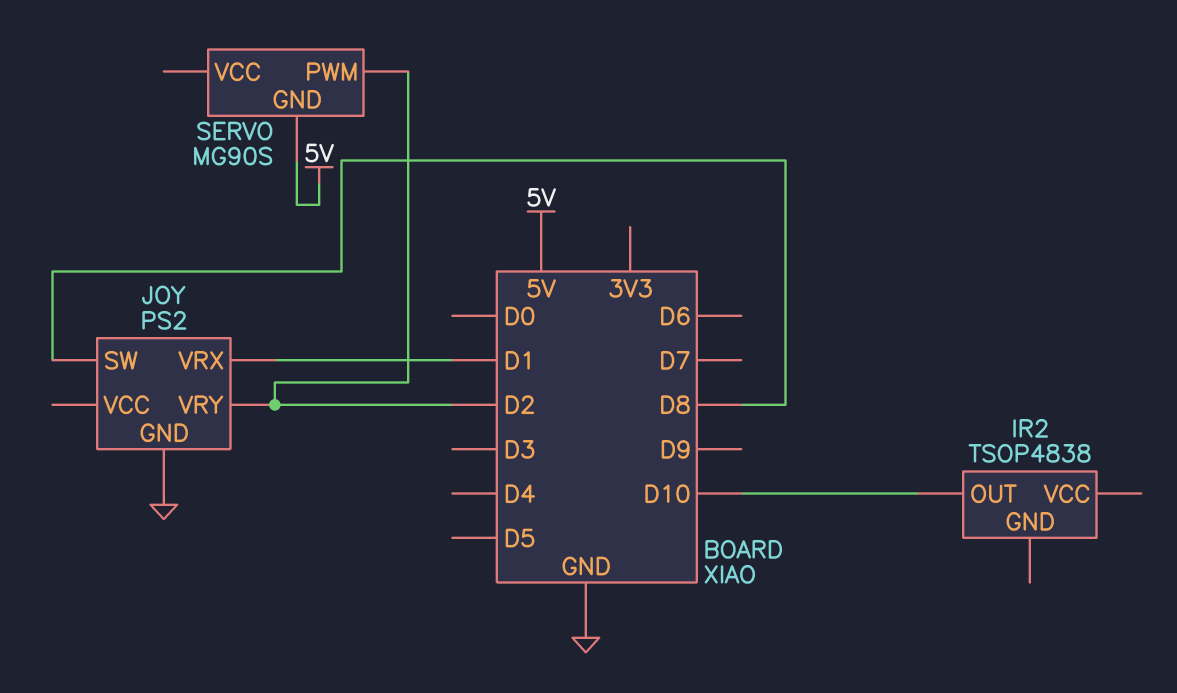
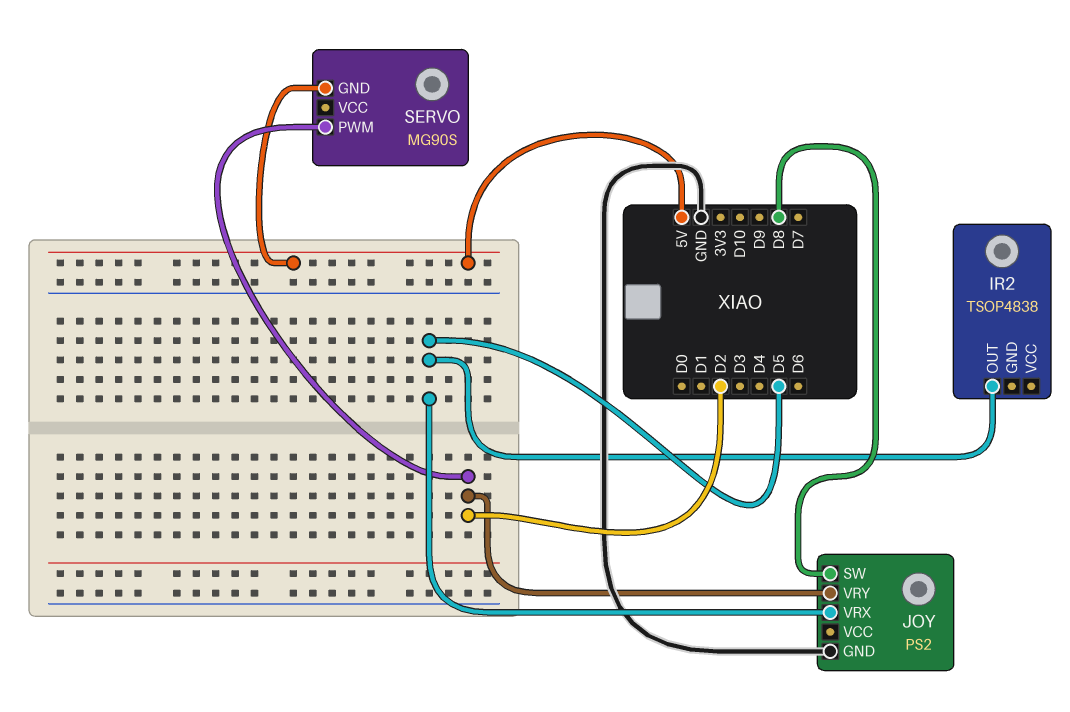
IR2 pin OUT: D10 -> D5
JOY pin VRX: D1 -> D5

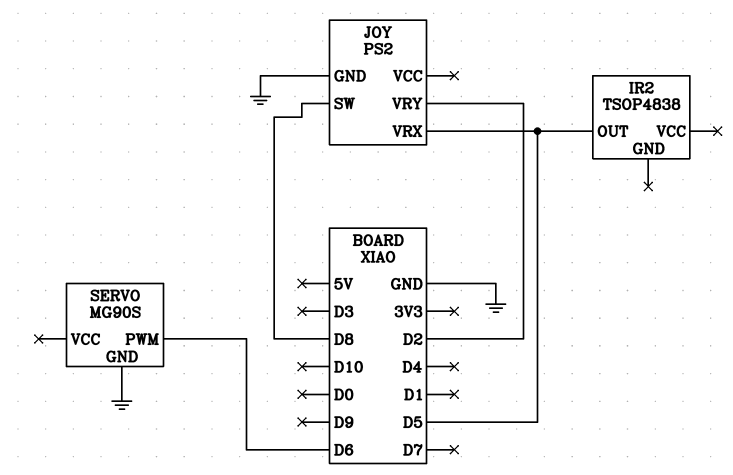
SERVO pin GND: 5V -> GND
SERVO pin PWM: D2 -> D6

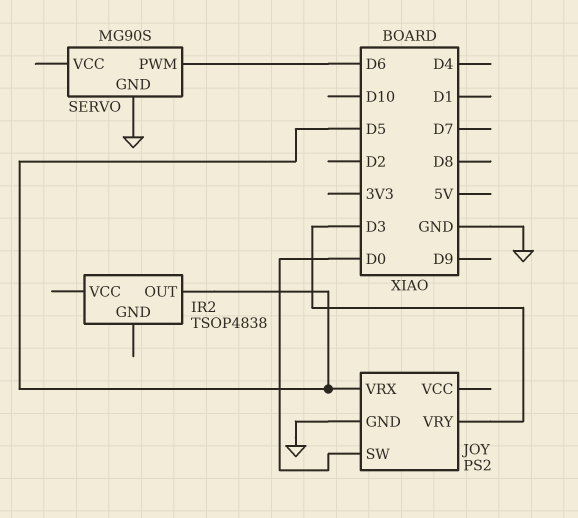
JOY pin SW: D8 -> D0
JOY pin VRY: D2 -> D3

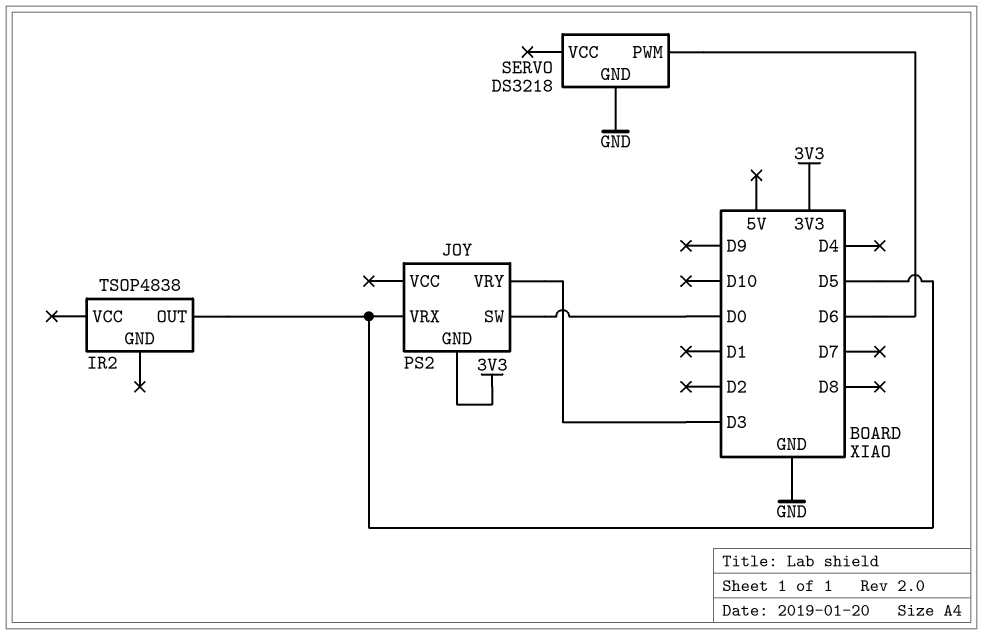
JOY pin GND: GND -> 3V3
SERVO: MG90S -> DS3218

